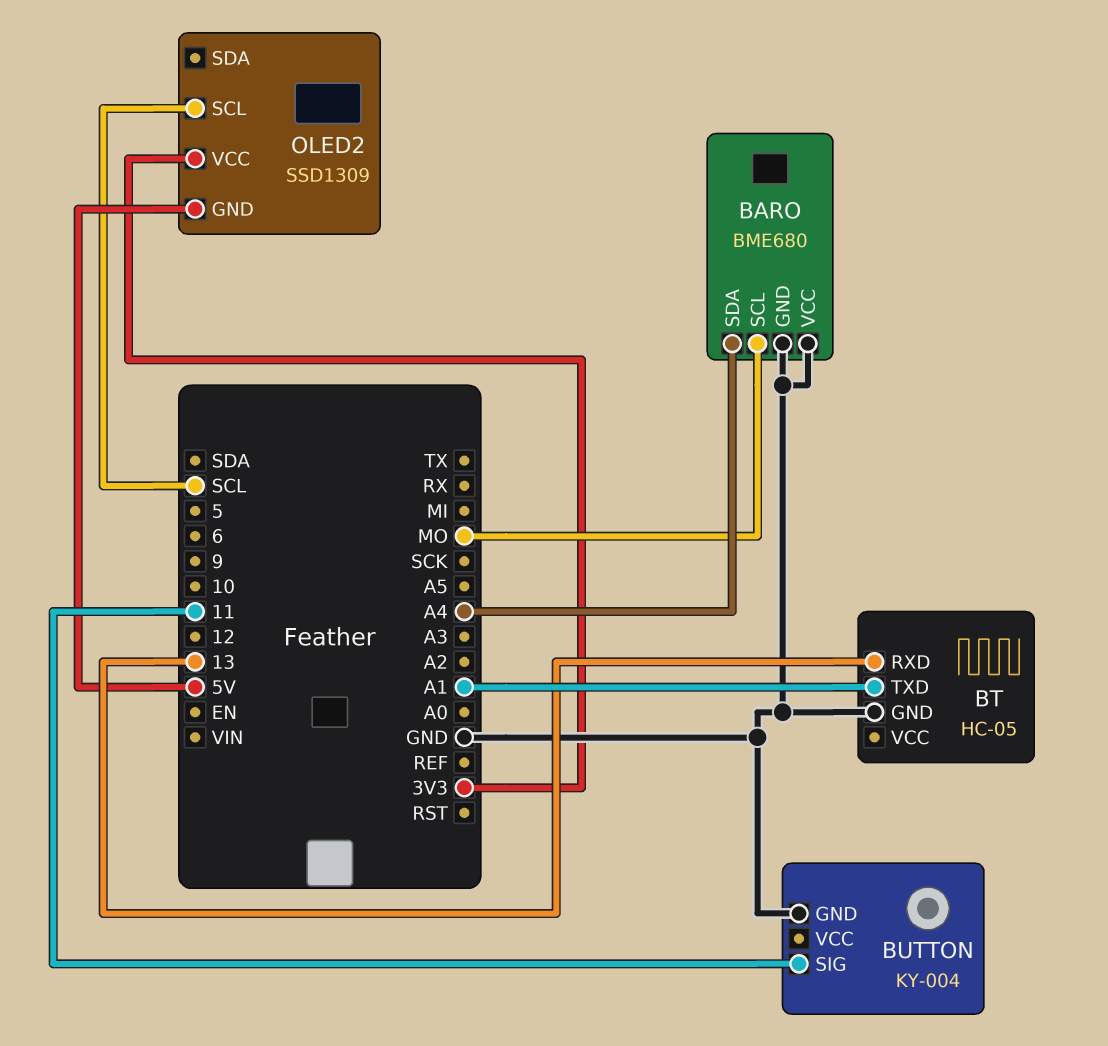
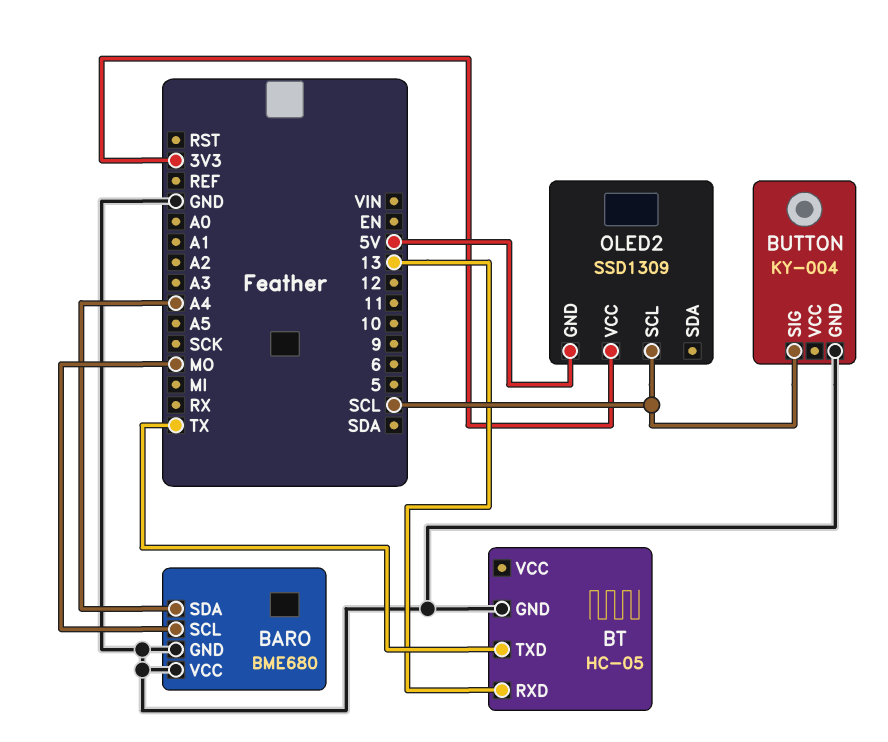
BT pin TXD: A1 -> TX
BUTTON pin SIG: 11 -> SCL

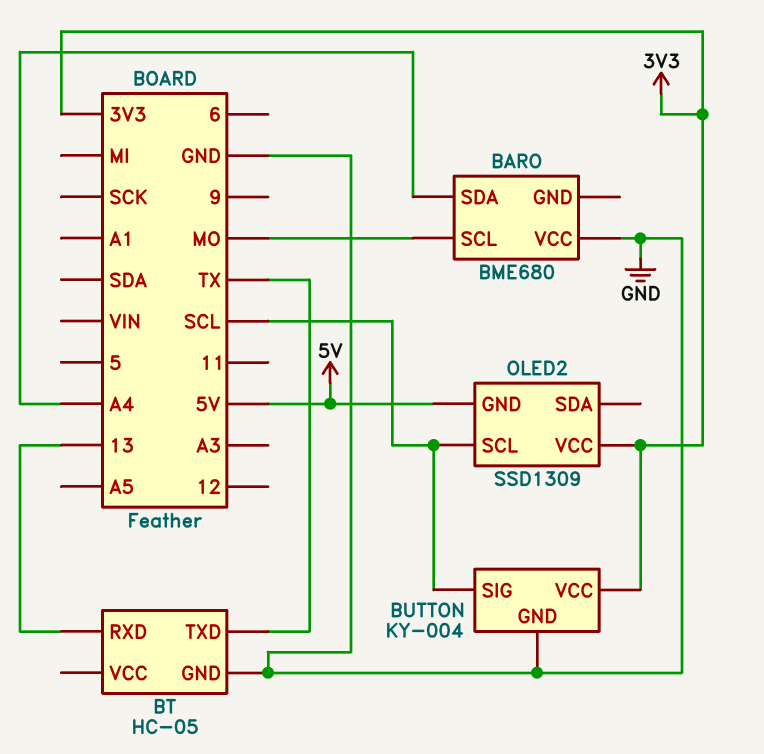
BARO pin GND: GND -> none
BUTTON pin VCC: none -> 3V3

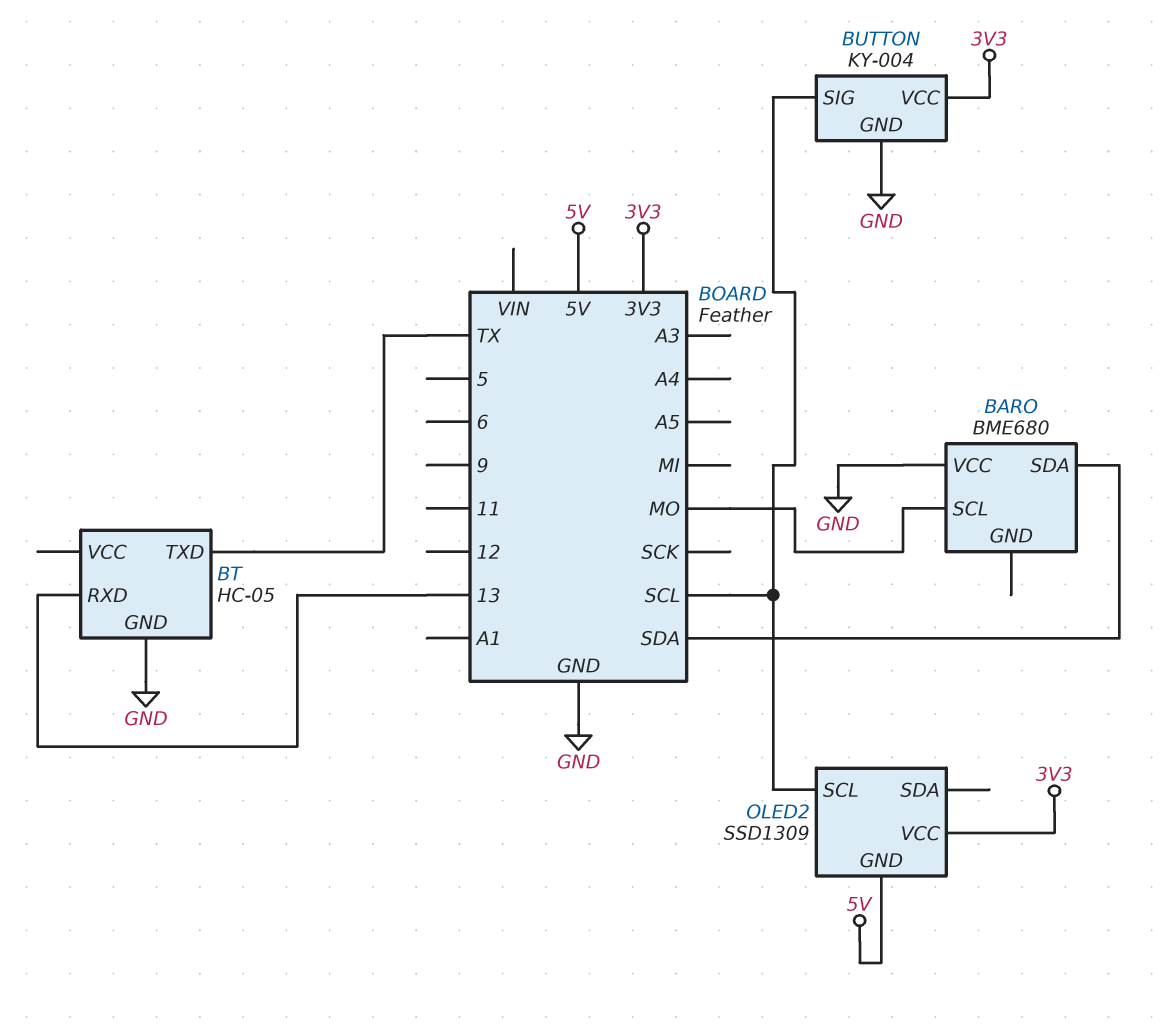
BARO pin SDA: A4 -> SDA

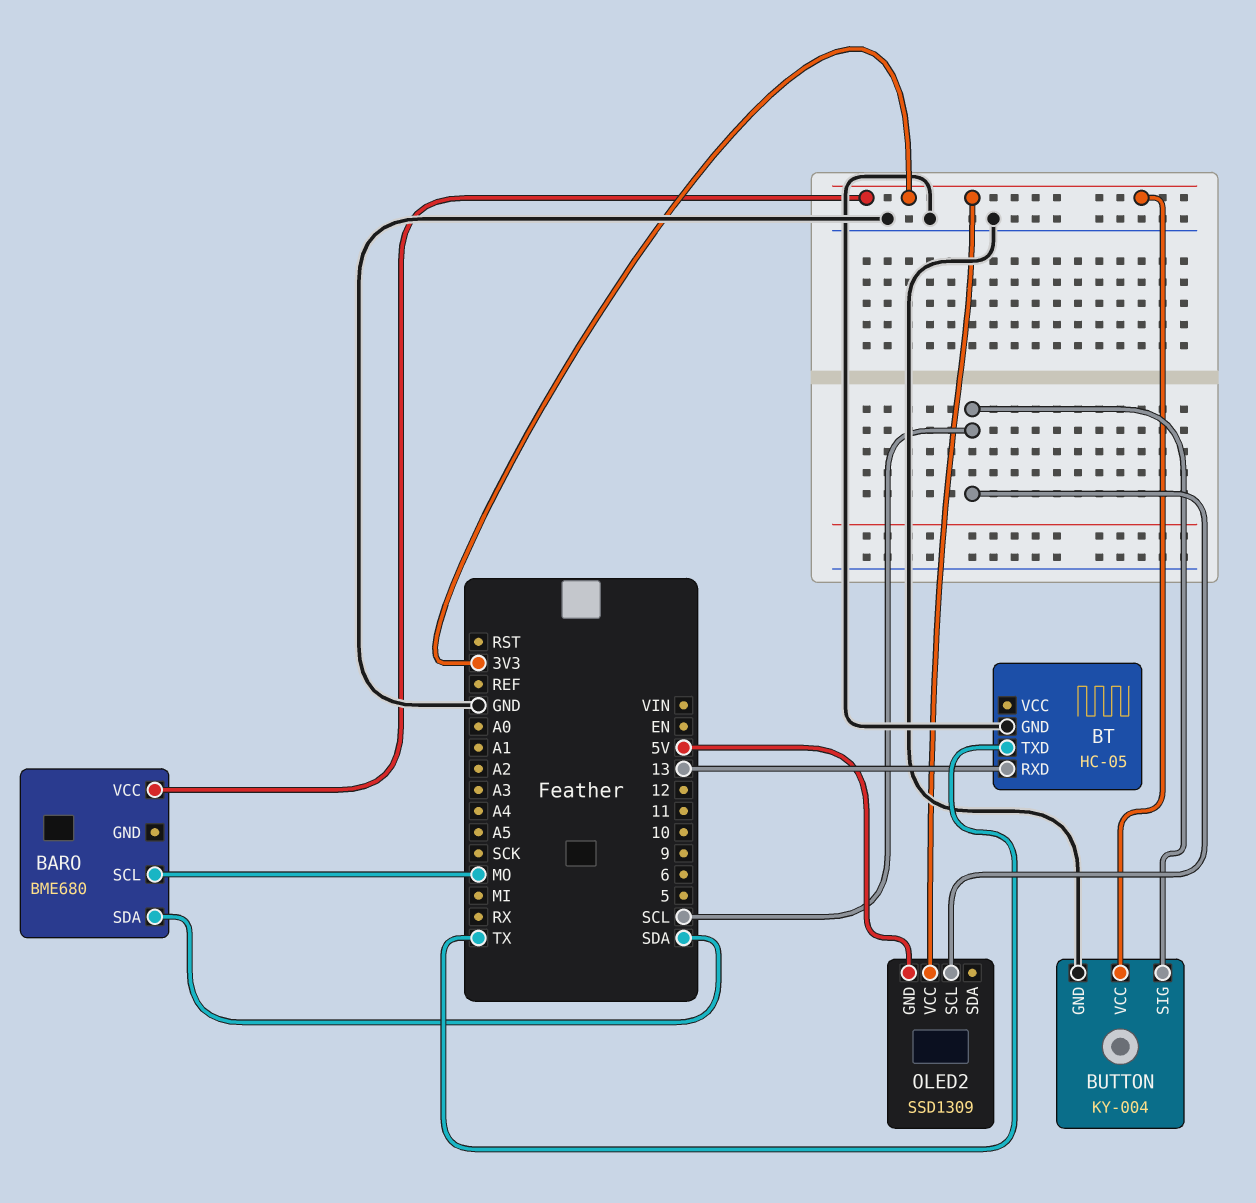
BARO pin VCC: GND -> 3V3

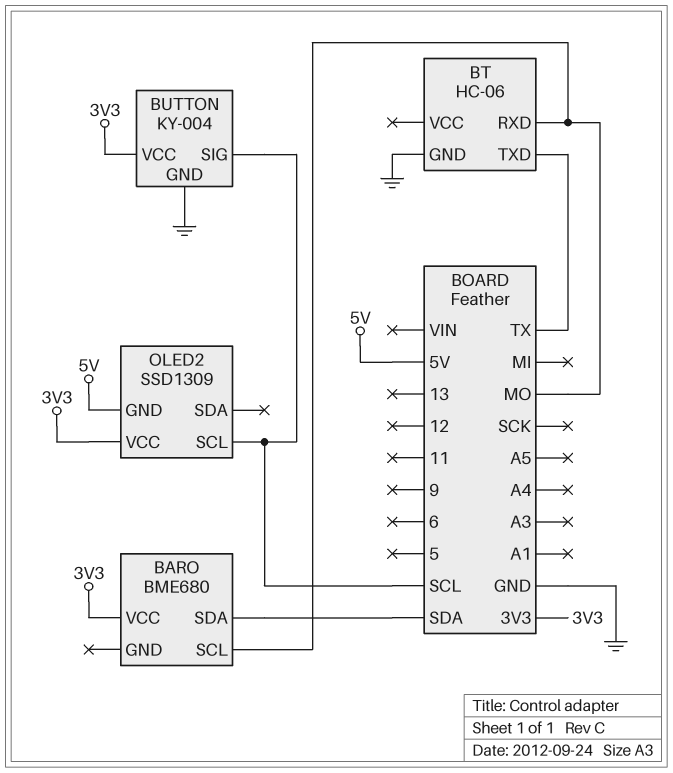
BT: HC-05 -> HC-06
BT pin RXD: 13 -> MO

